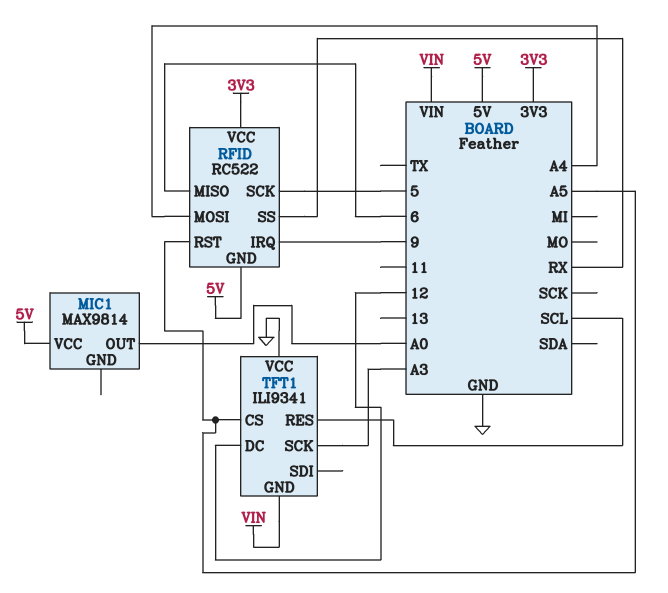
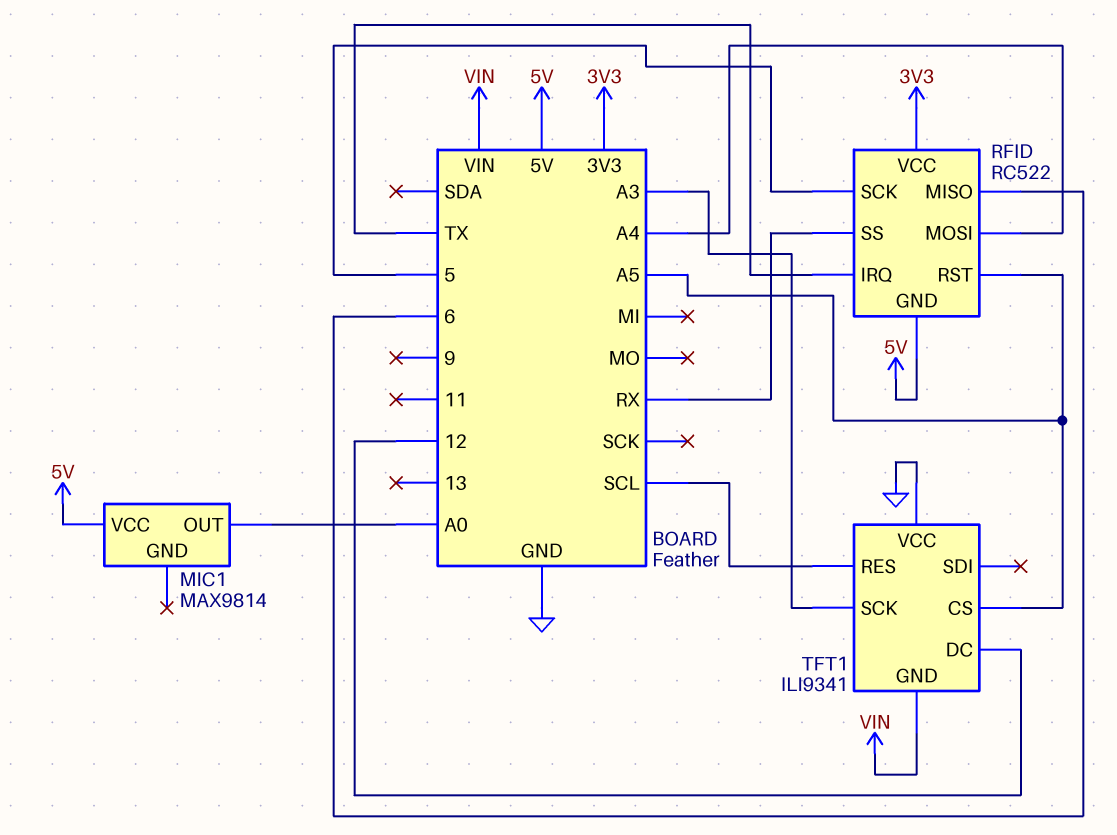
RFID pin IRQ: 9 -> TX

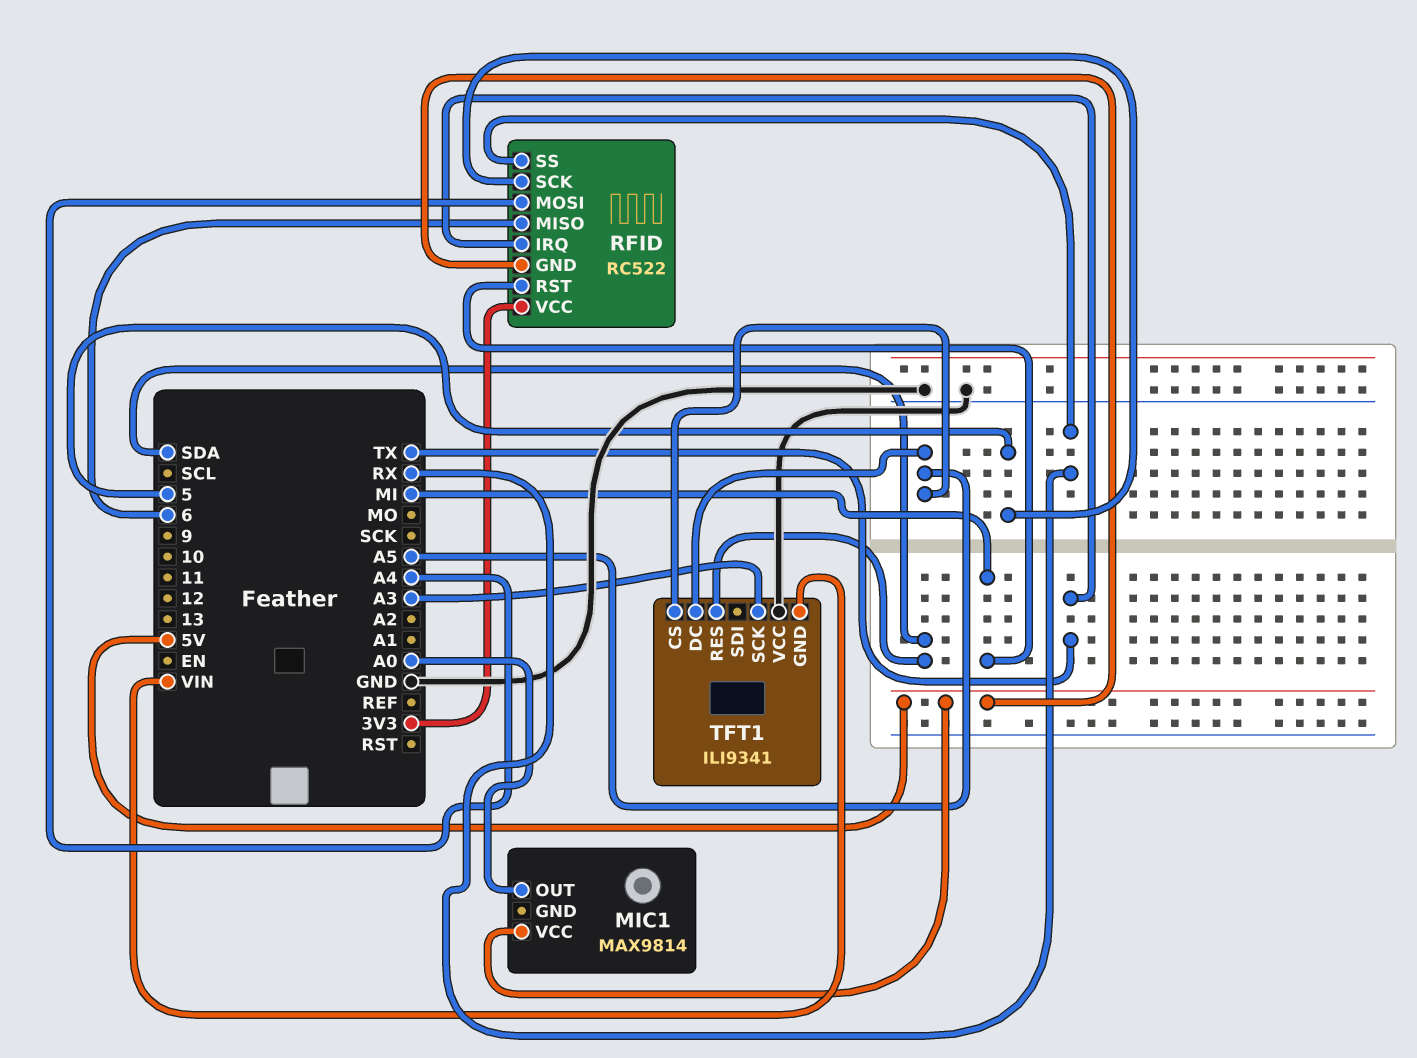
RFID pin RST: A5 -> MI
TFT1 pin DC: 12 -> A5
TFT1 pin RES: SCL -> SDA

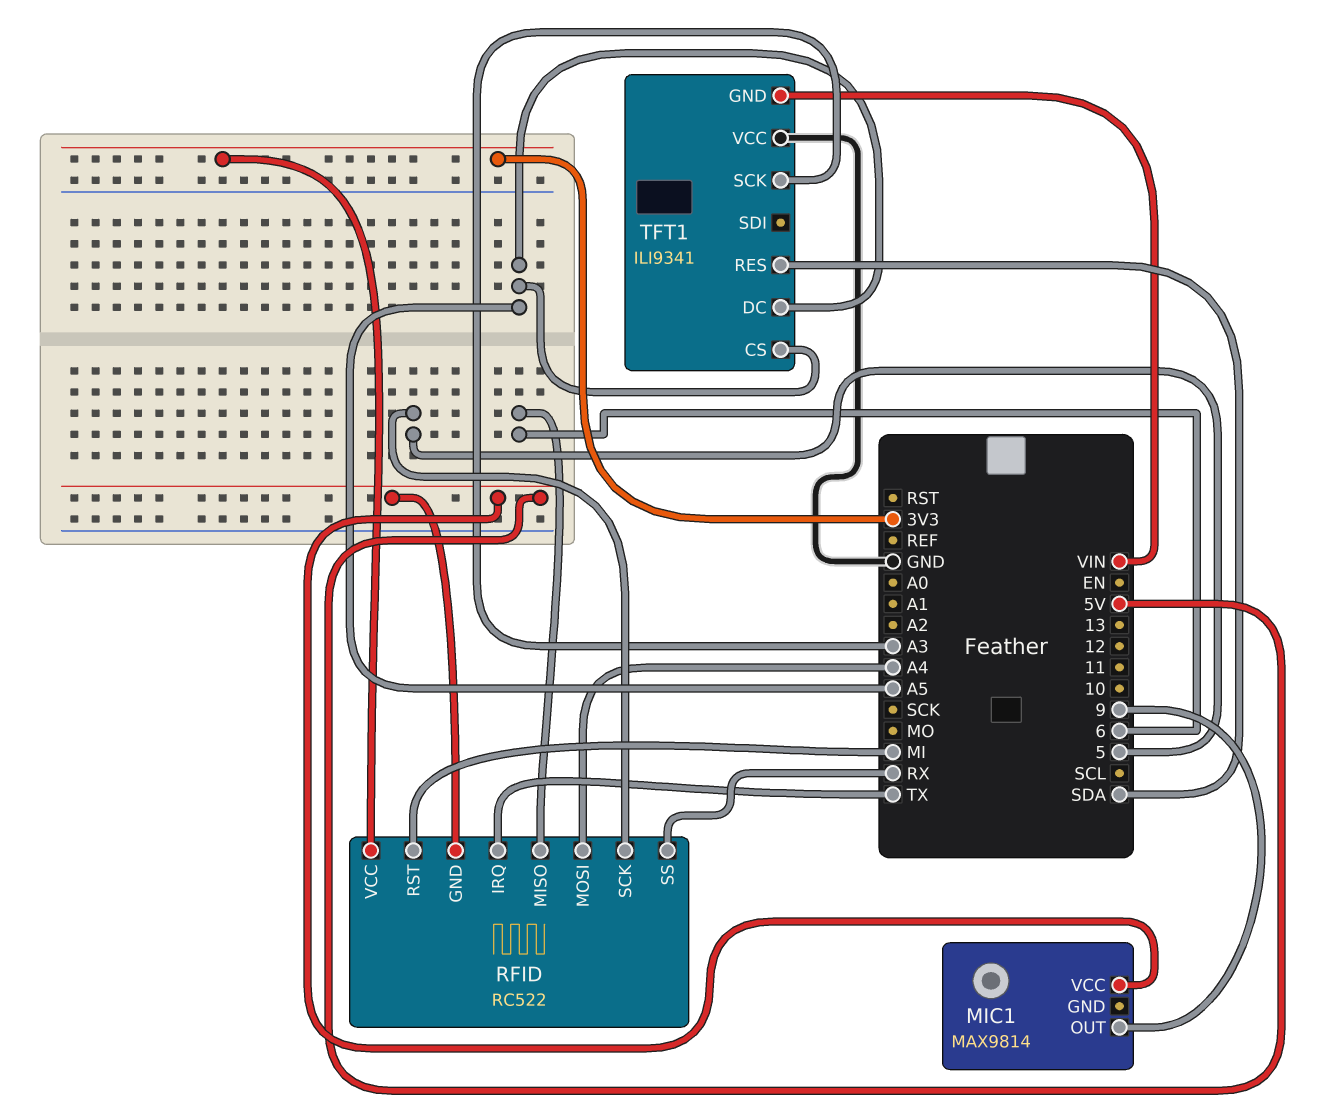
MIC1 pin OUT: A0 -> 9

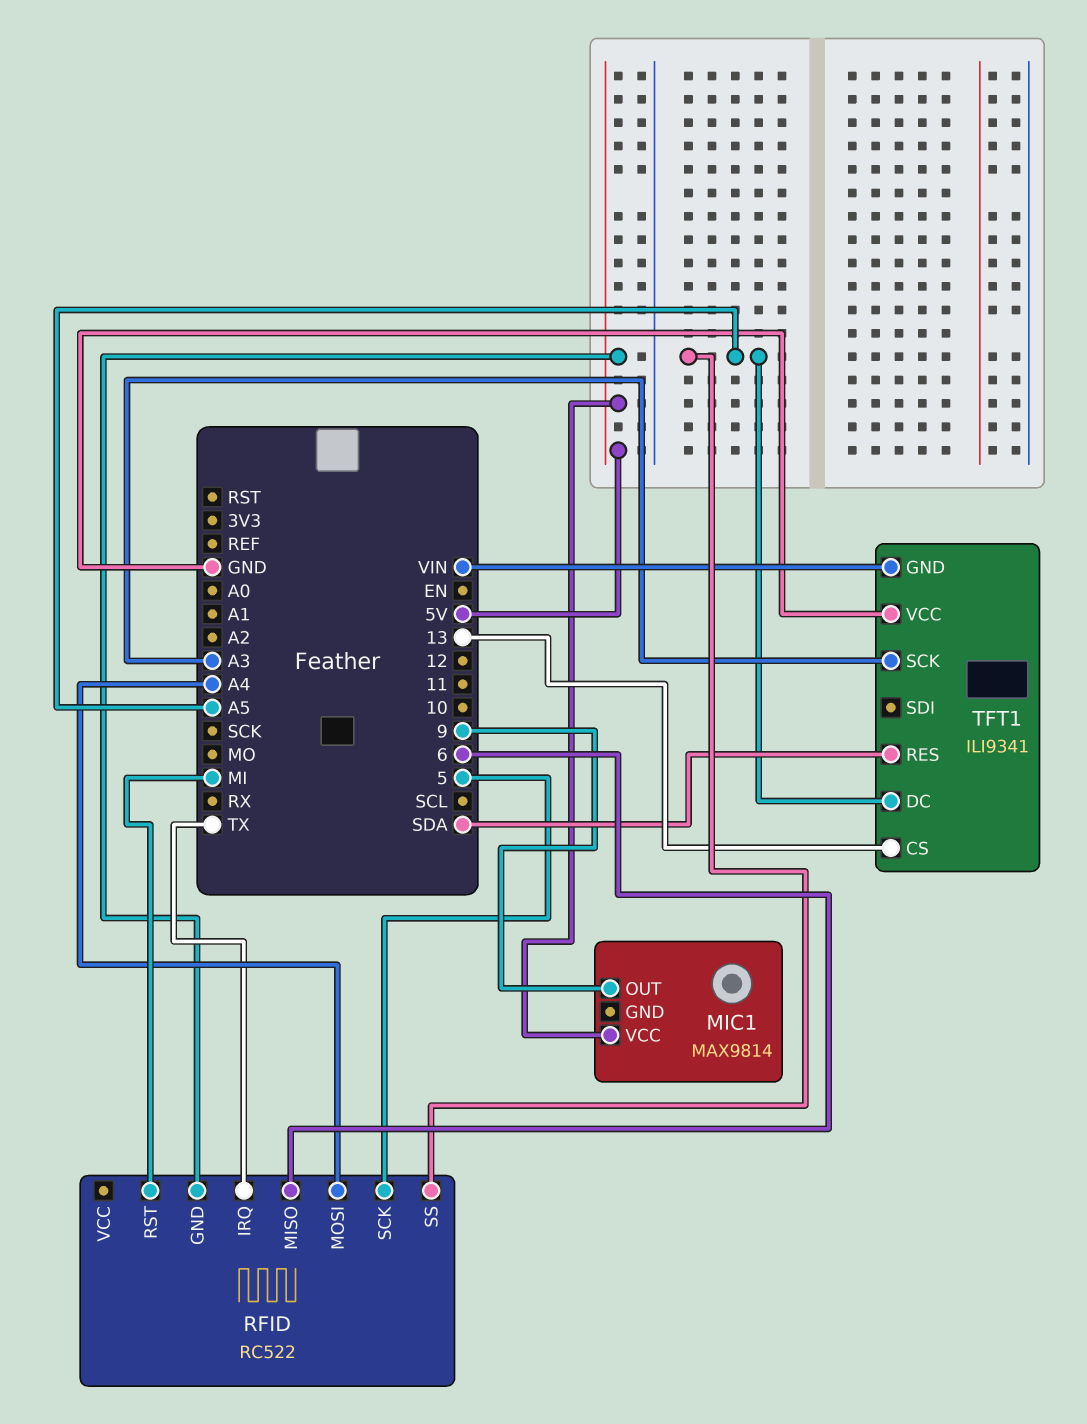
RFID pin SS: RX -> A5
RFID pin VCC: 3V3 -> none
TFT1 pin CS: A5 -> 13

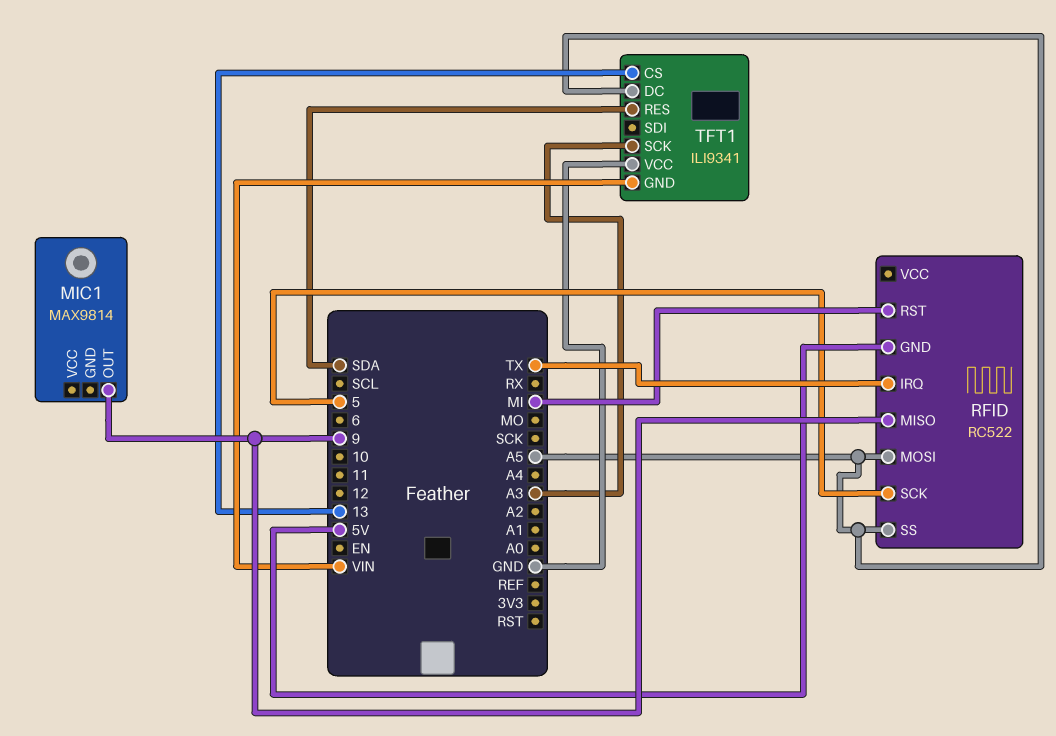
MIC1 pin VCC: 5V -> none
RFID pin MISO: 6 -> 9
RFID pin MOSI: A4 -> A5

